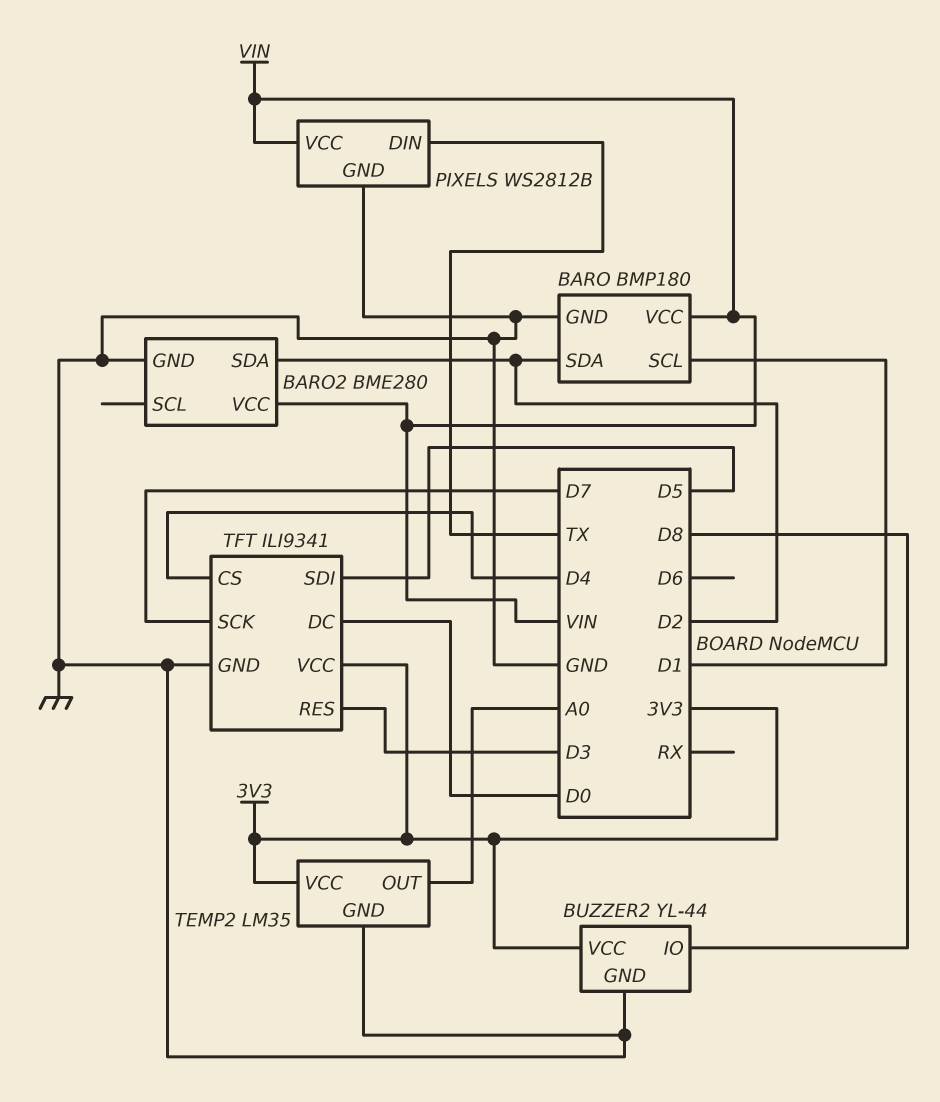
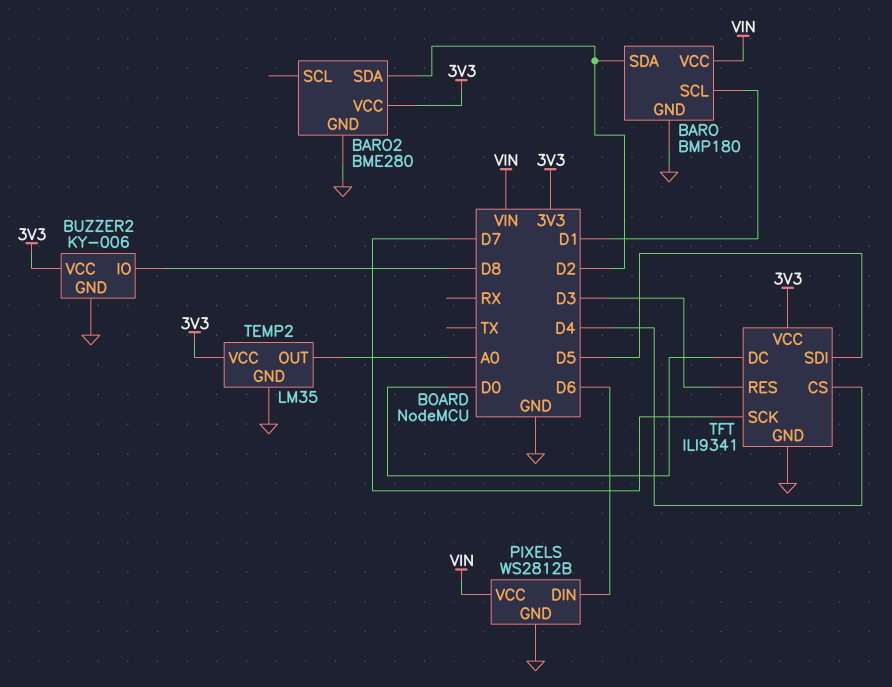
BARO2 pin VCC: VIN -> 3V3
BUZZER2: YL-44 -> KY-006
PIXELS pin DIN: TX -> D6

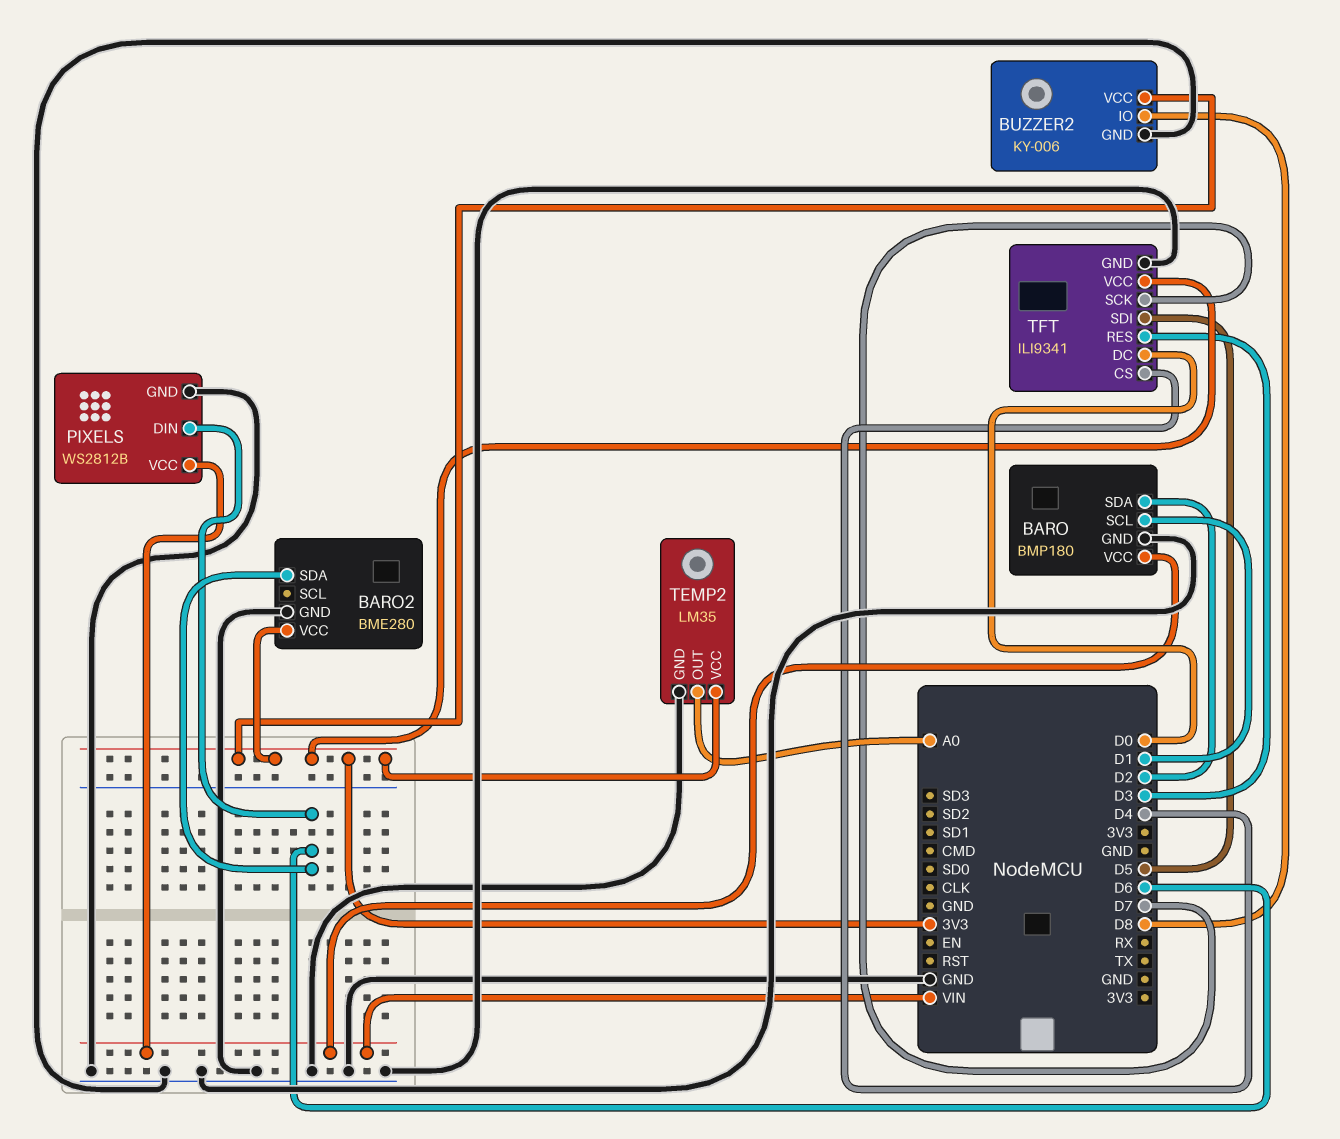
BARO2 pin SDA: D2 -> D6

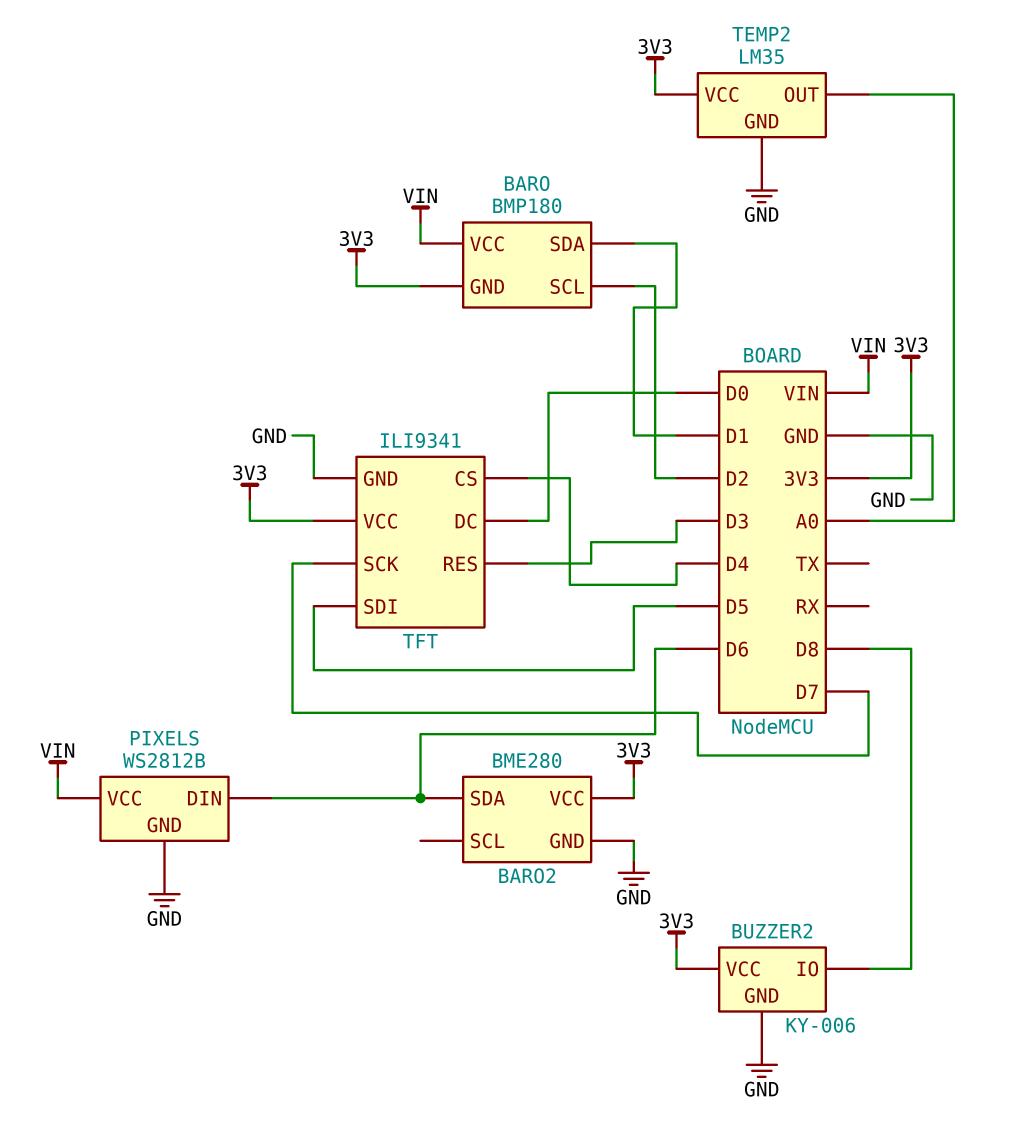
BARO pin GND: GND -> 3V3
BARO pin SCL: D1 -> D2
BARO pin SDA: D2 -> D1

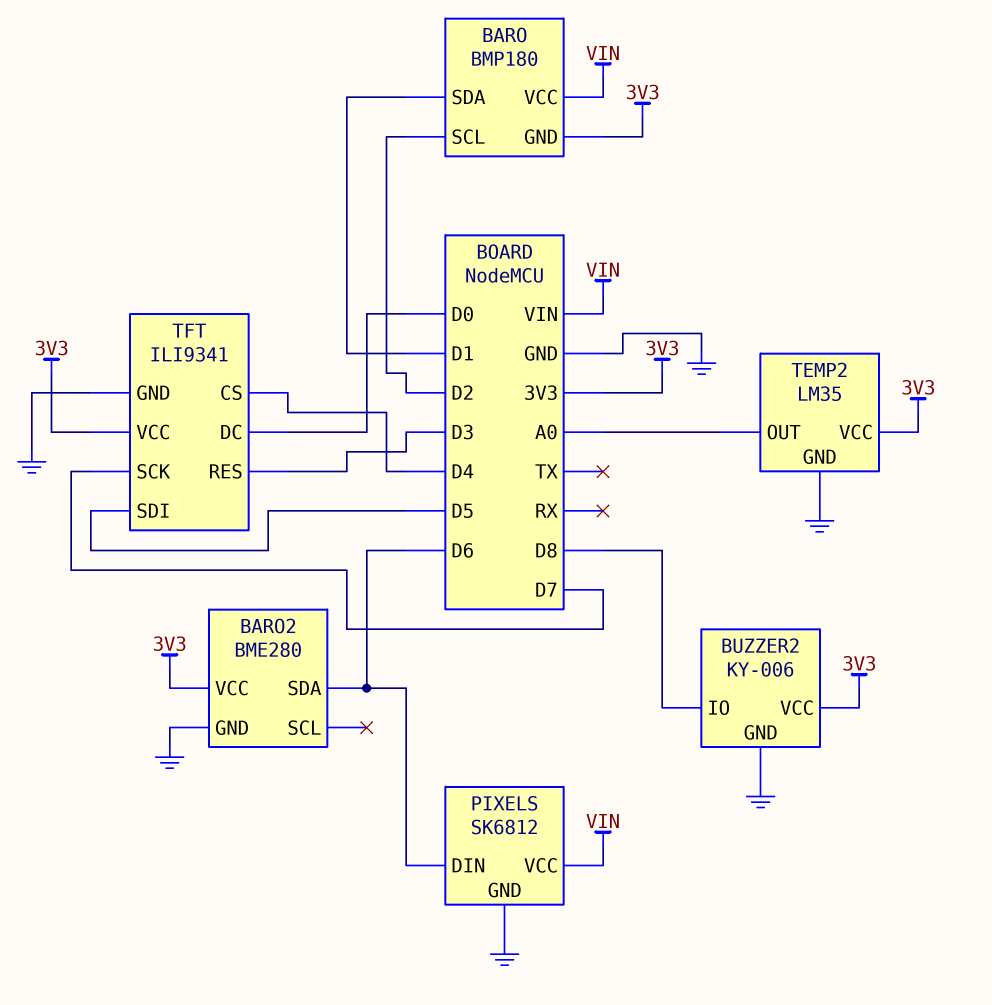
PIXELS: WS2812B -> SK6812

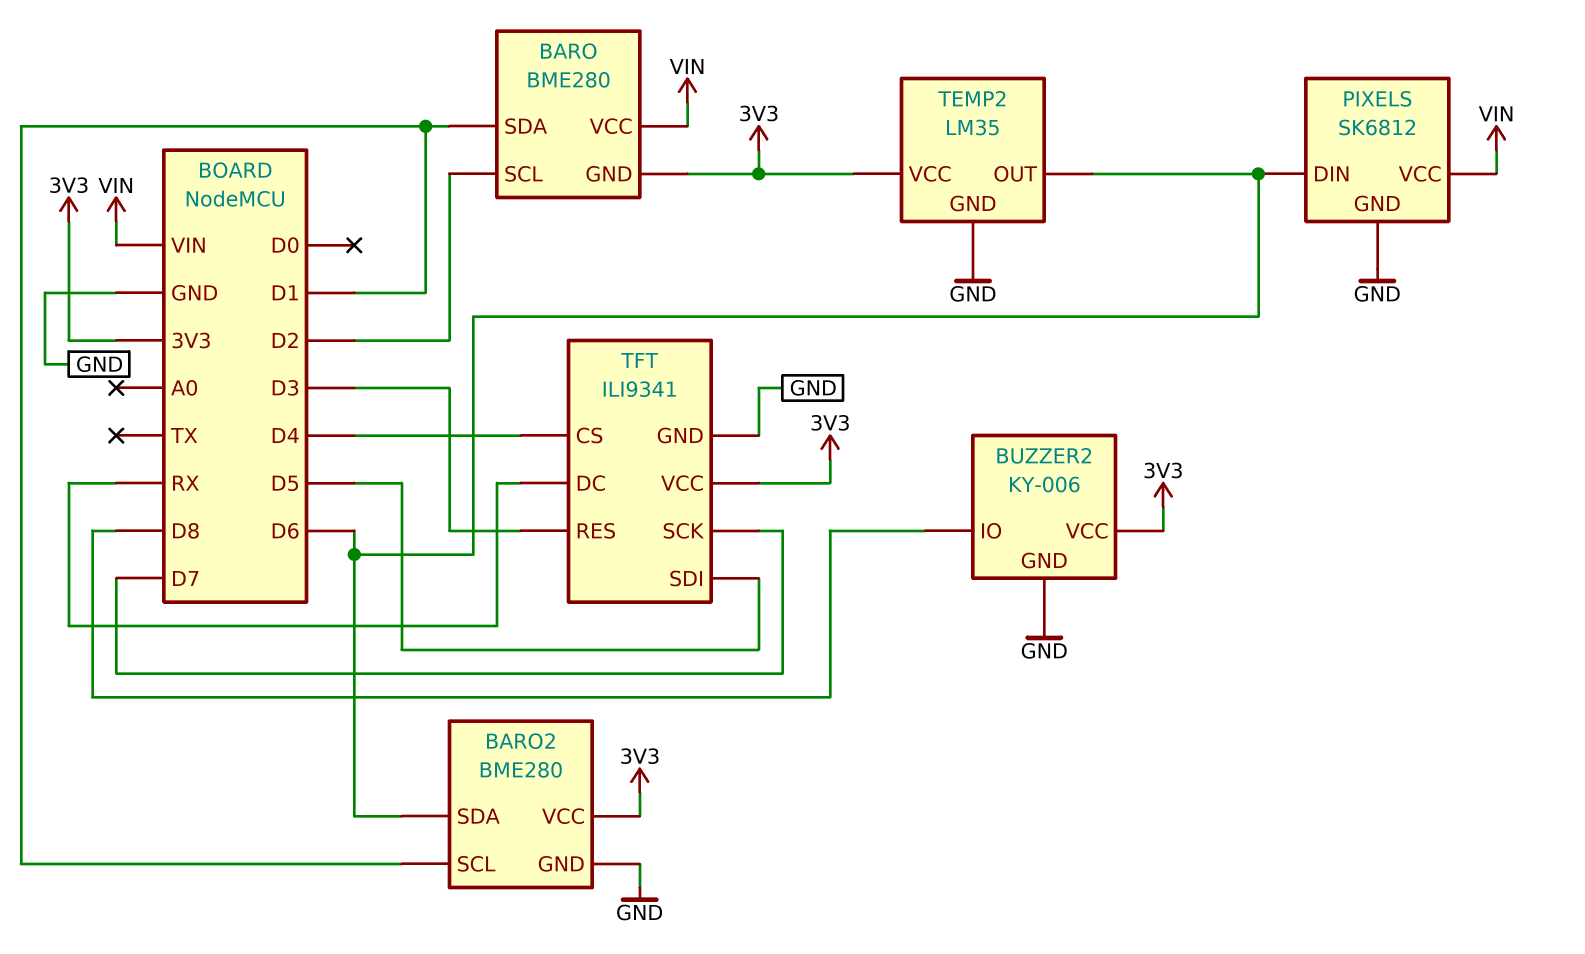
BARO: BMP180 -> BME280
BARO2 pin SCL: none -> D1
TEMP2 pin OUT: A0 -> D6
TFT pin DC: D0 -> RX

